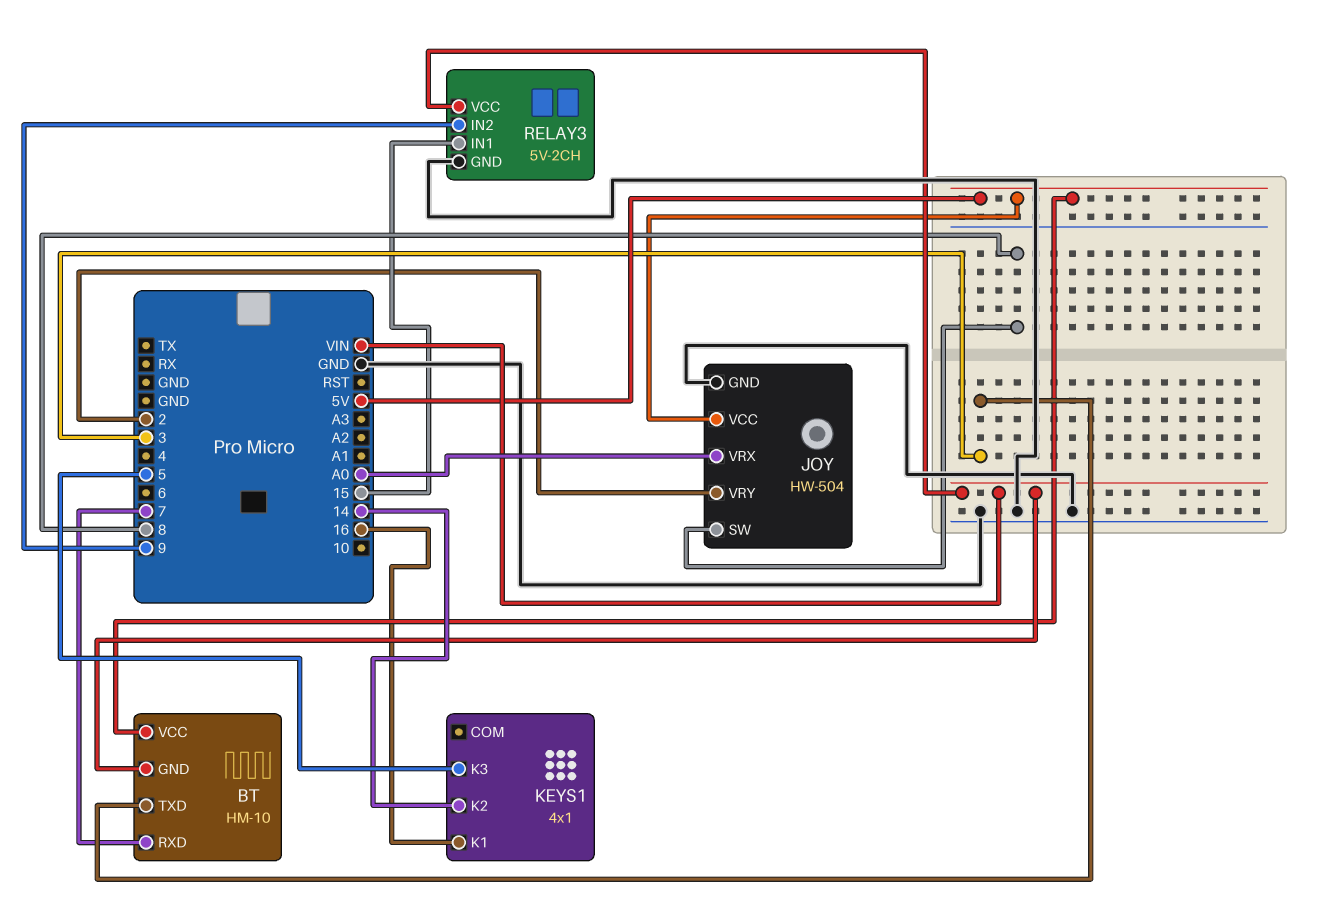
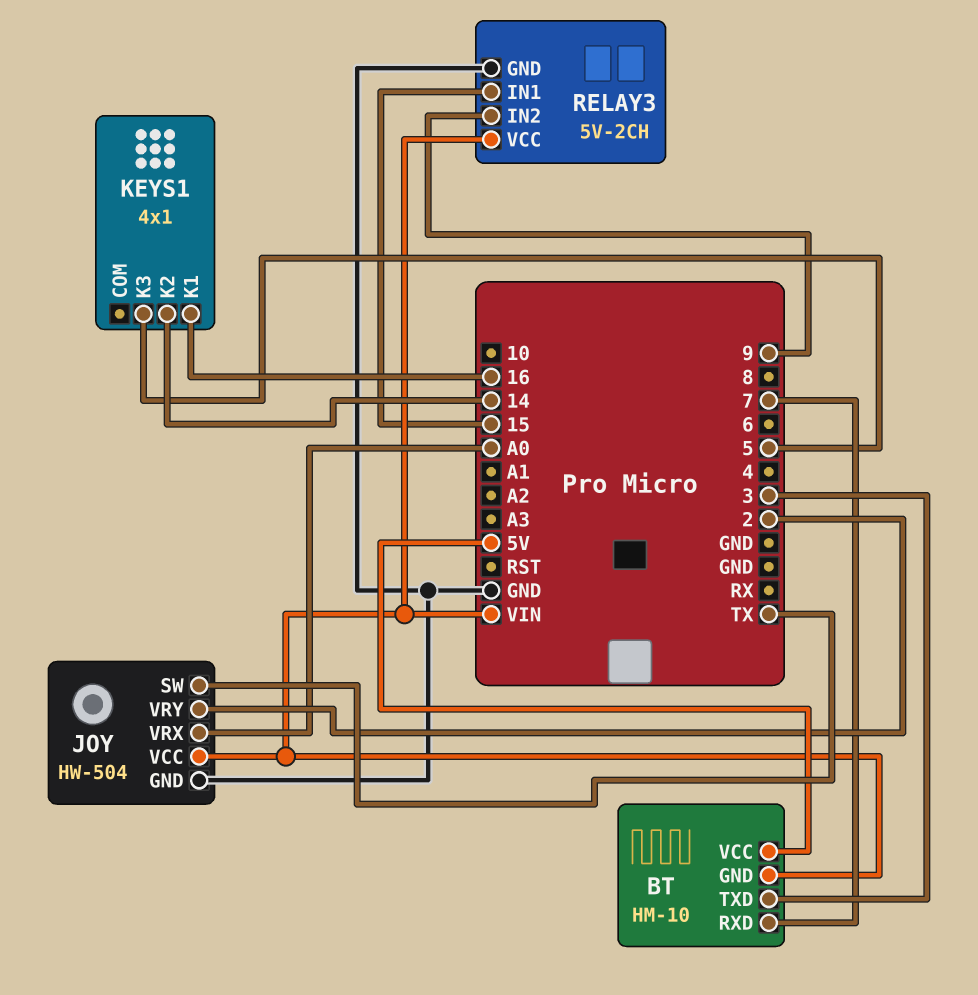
JOY pin SW: 8 -> TX
JOY pin VCC: 5V -> VIN

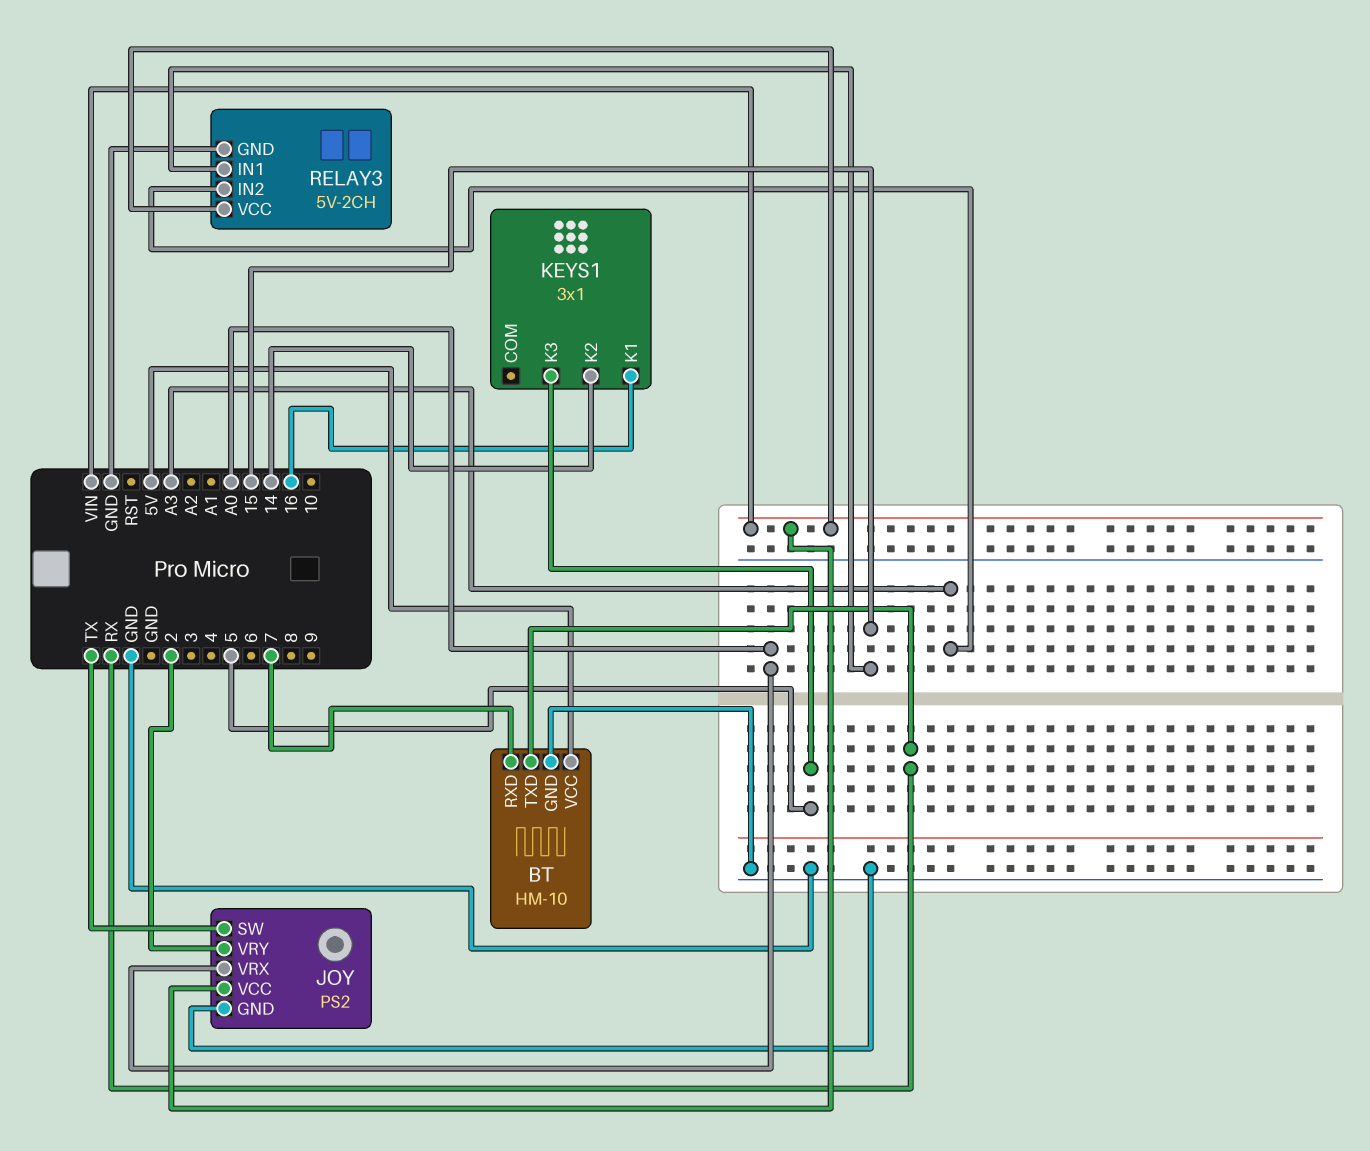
BT pin GND: VIN -> GND
BT pin TXD: 3 -> RX
JOY: HW-504 -> PS2
KEYS1: 4x1 -> 3x1
RELAY3 pin IN2: 9 -> A3

